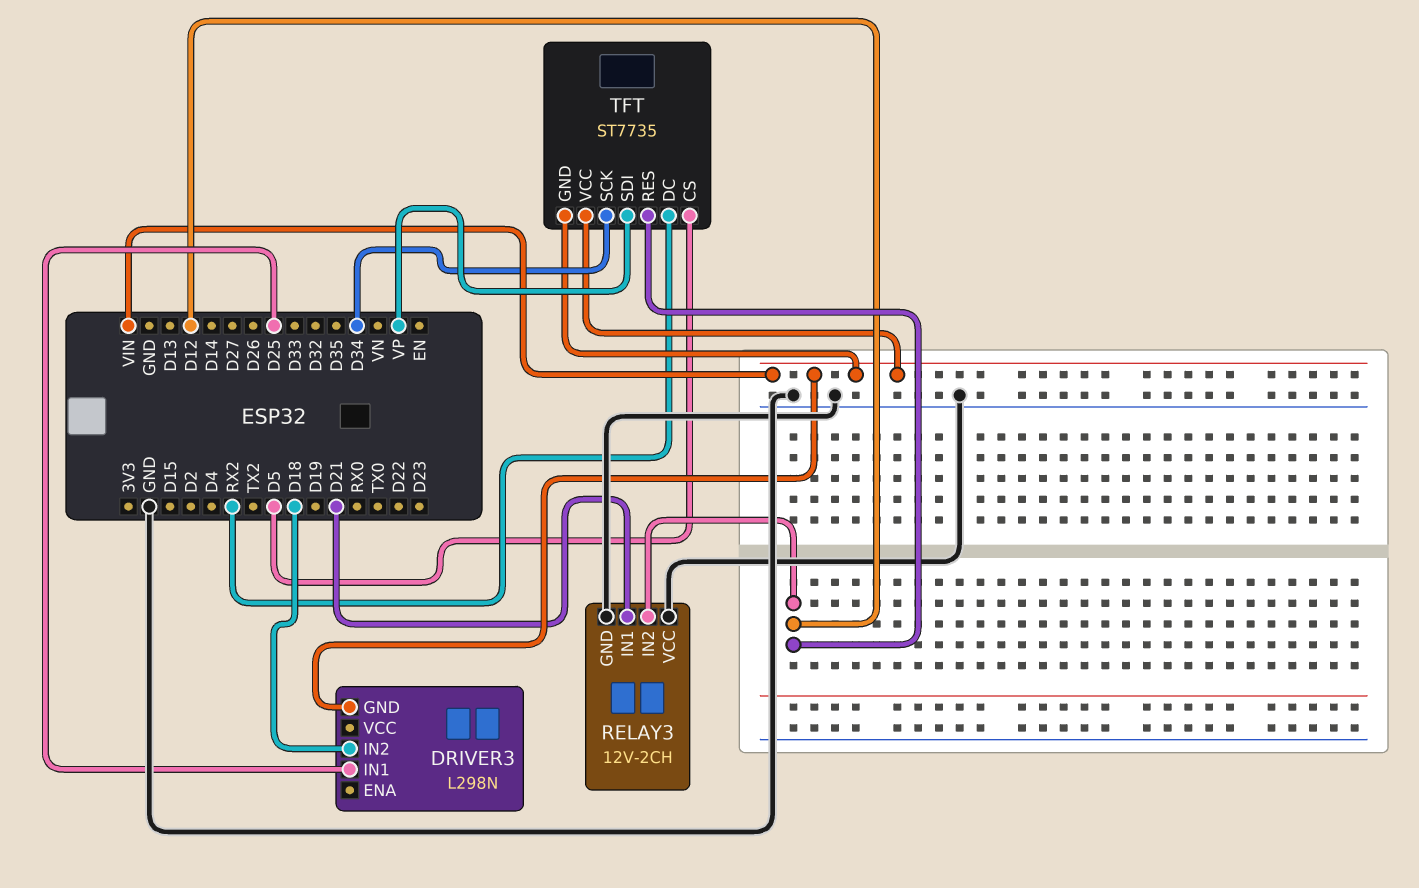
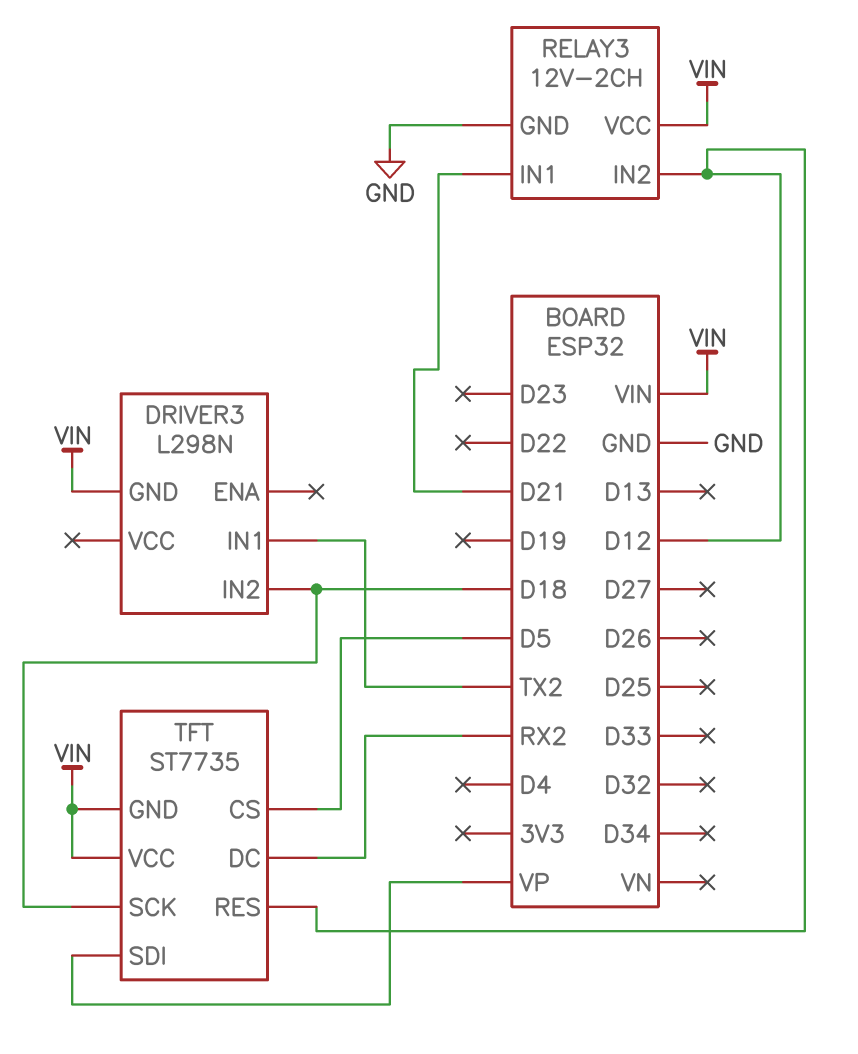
DRIVER3 pin IN1: D25 -> TX2
RELAY3 pin VCC: GND -> VIN
TFT pin SCK: D34 -> D18

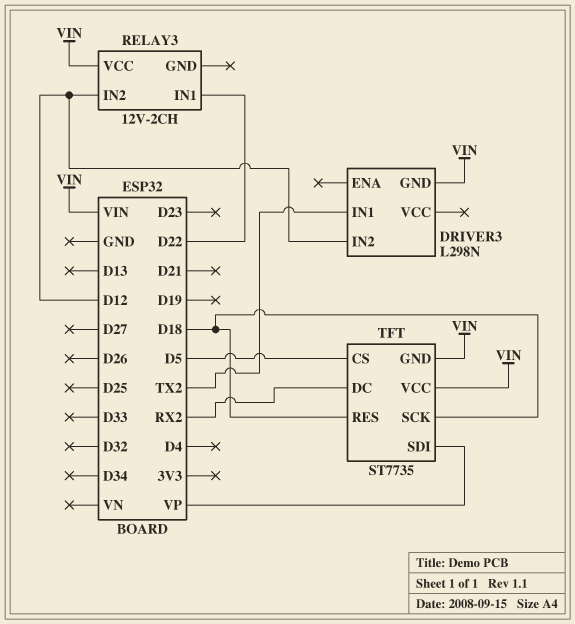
DRIVER3 pin IN2: D18 -> D12
RELAY3 pin GND: GND -> none
RELAY3 pin IN1: D21 -> D22
TFT pin RES: D12 -> D18

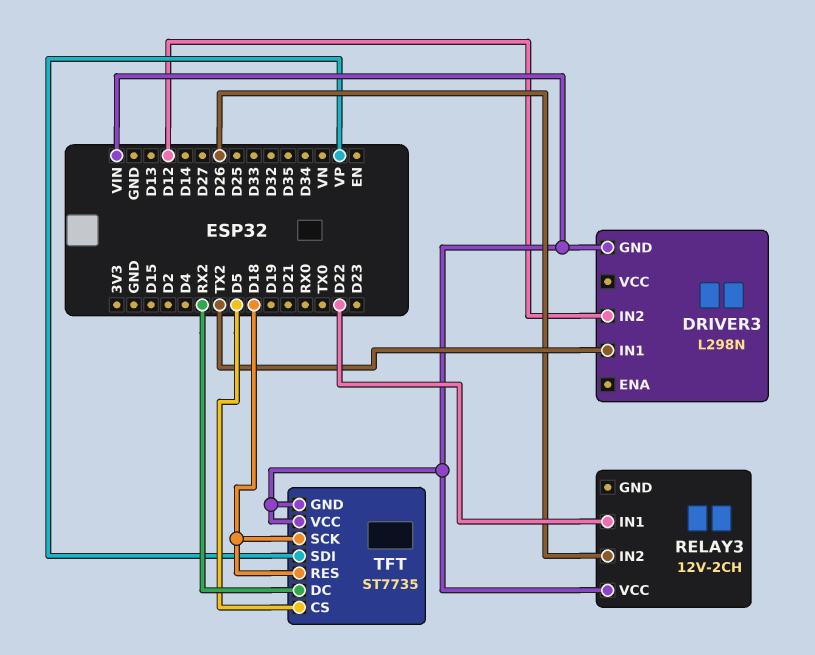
RELAY3 pin IN2: D12 -> D26

